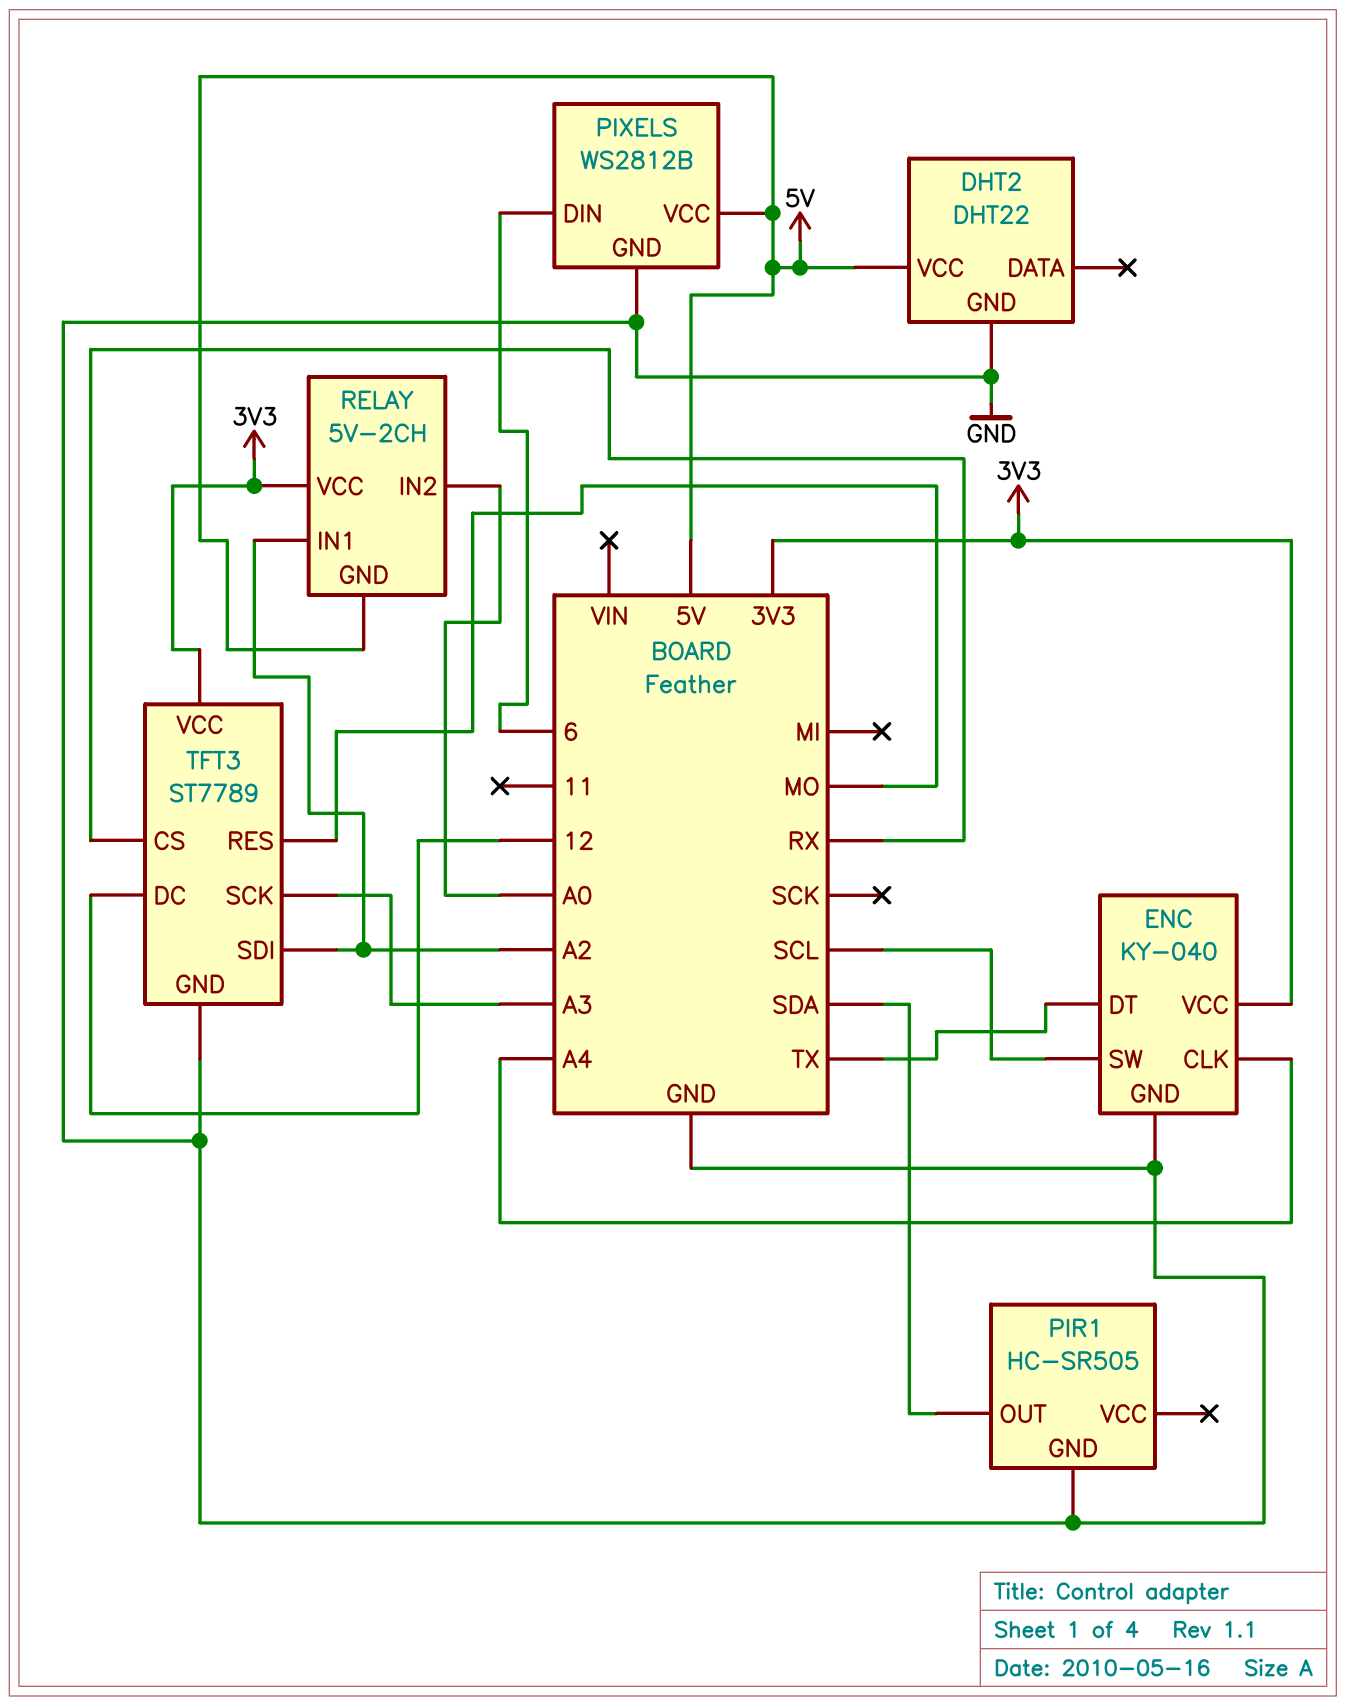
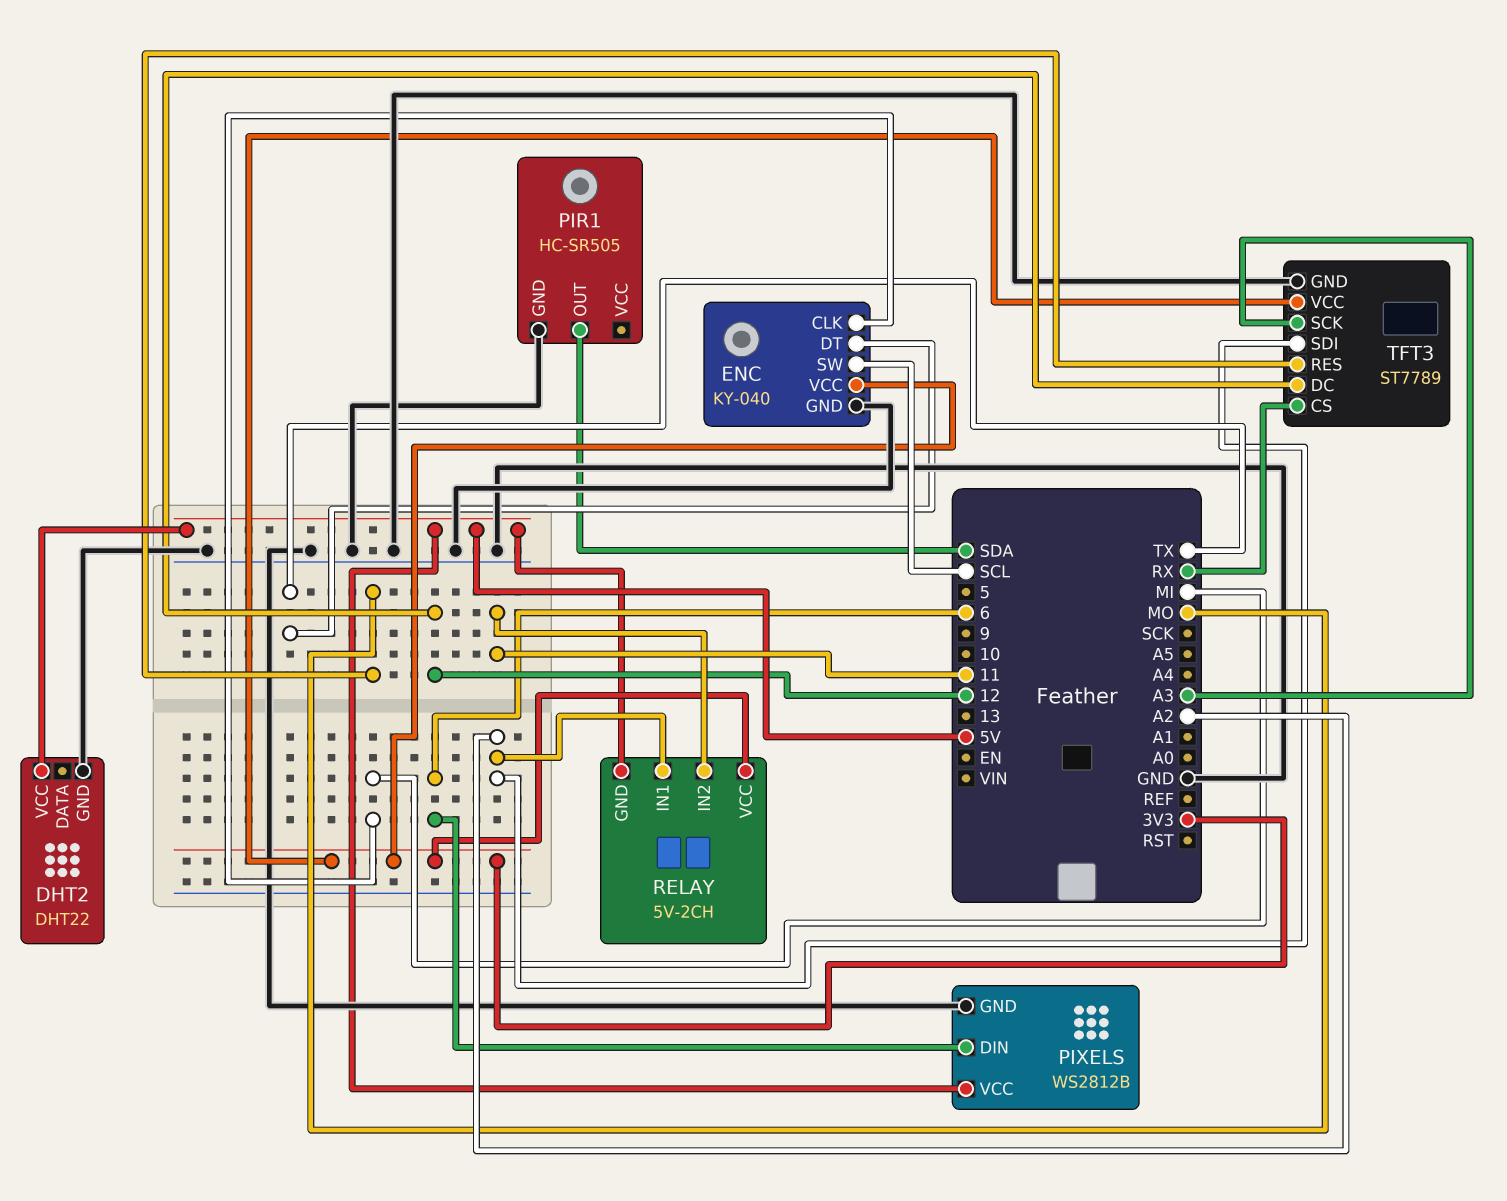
ENC pin CLK: A4 -> MI
RELAY pin IN2: A0 -> 11

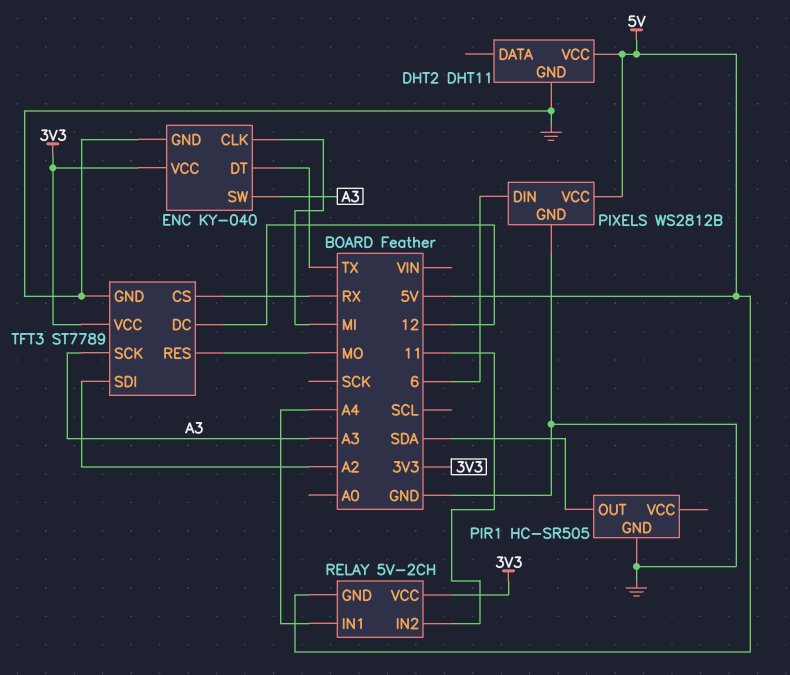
DHT2: DHT22 -> DHT11
ENC pin SW: SCL -> A3
RELAY pin IN1: A2 -> A4

